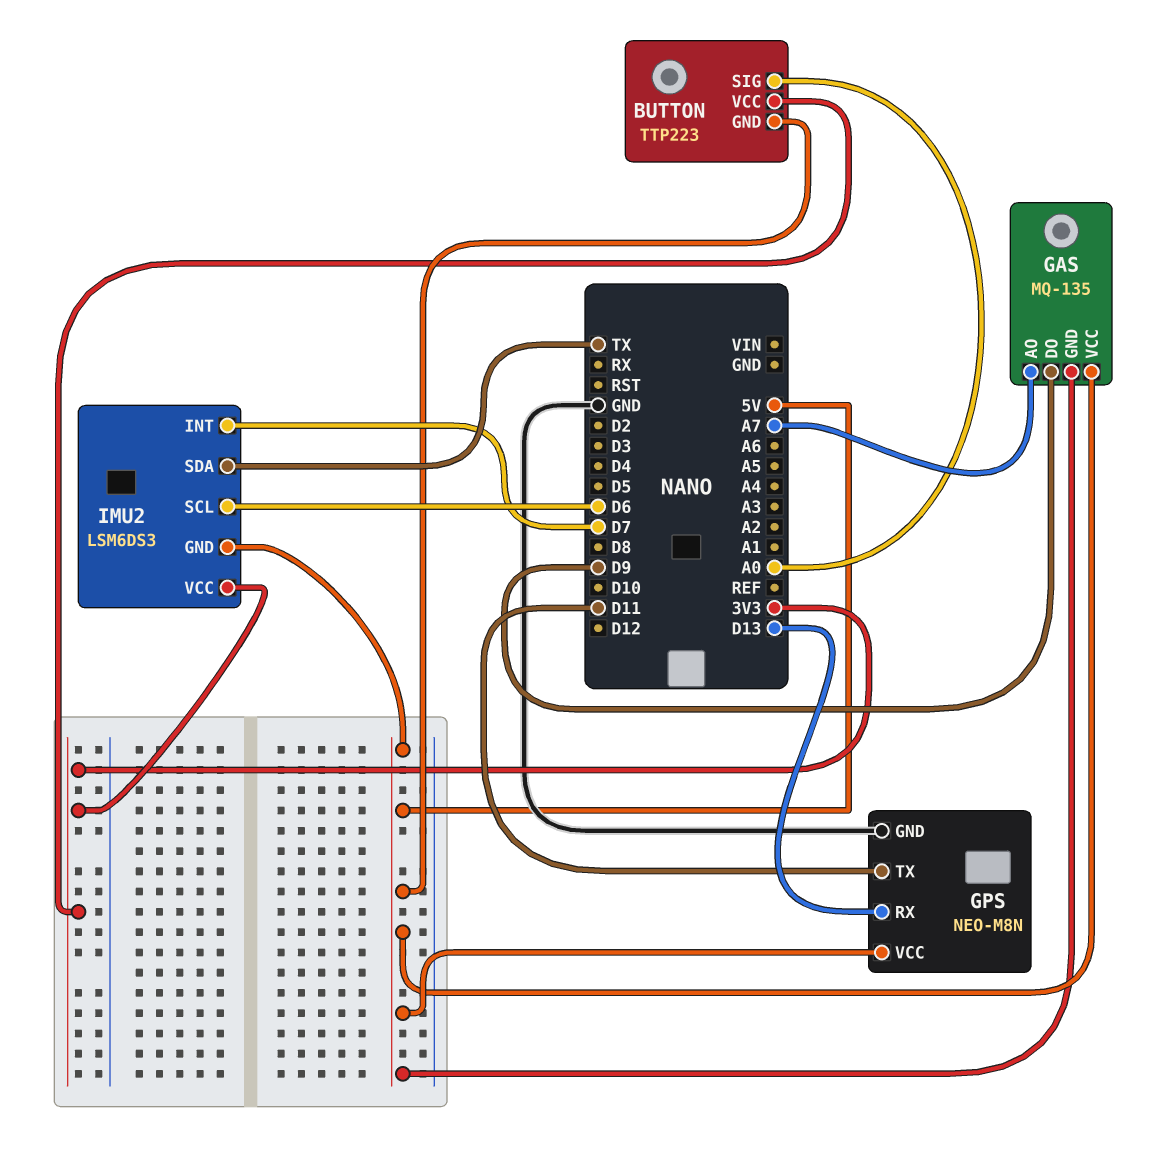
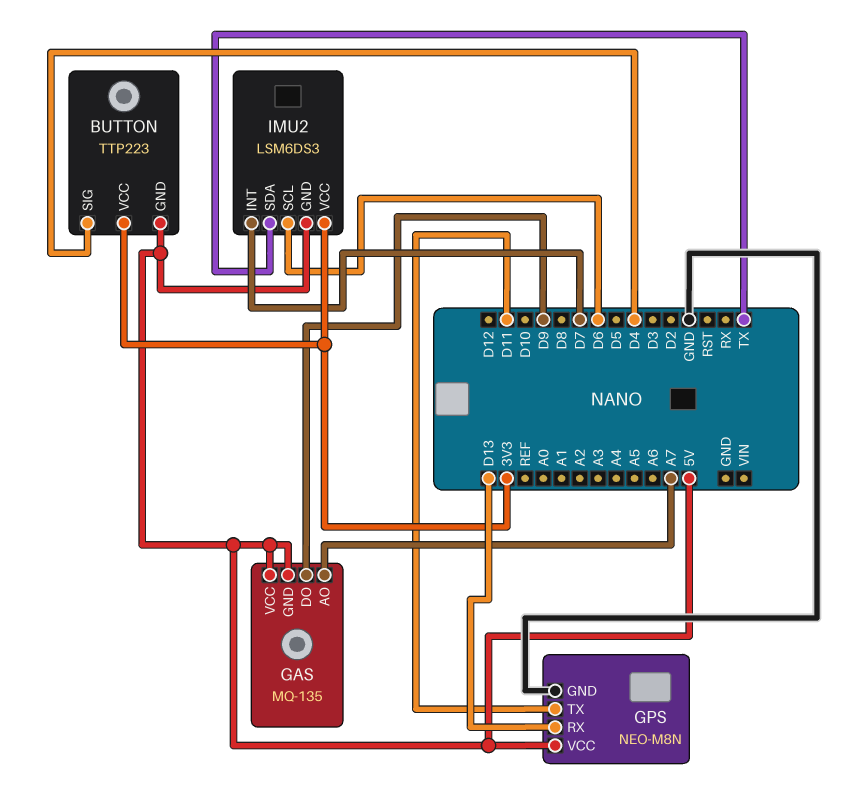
BUTTON pin SIG: A0 -> D4

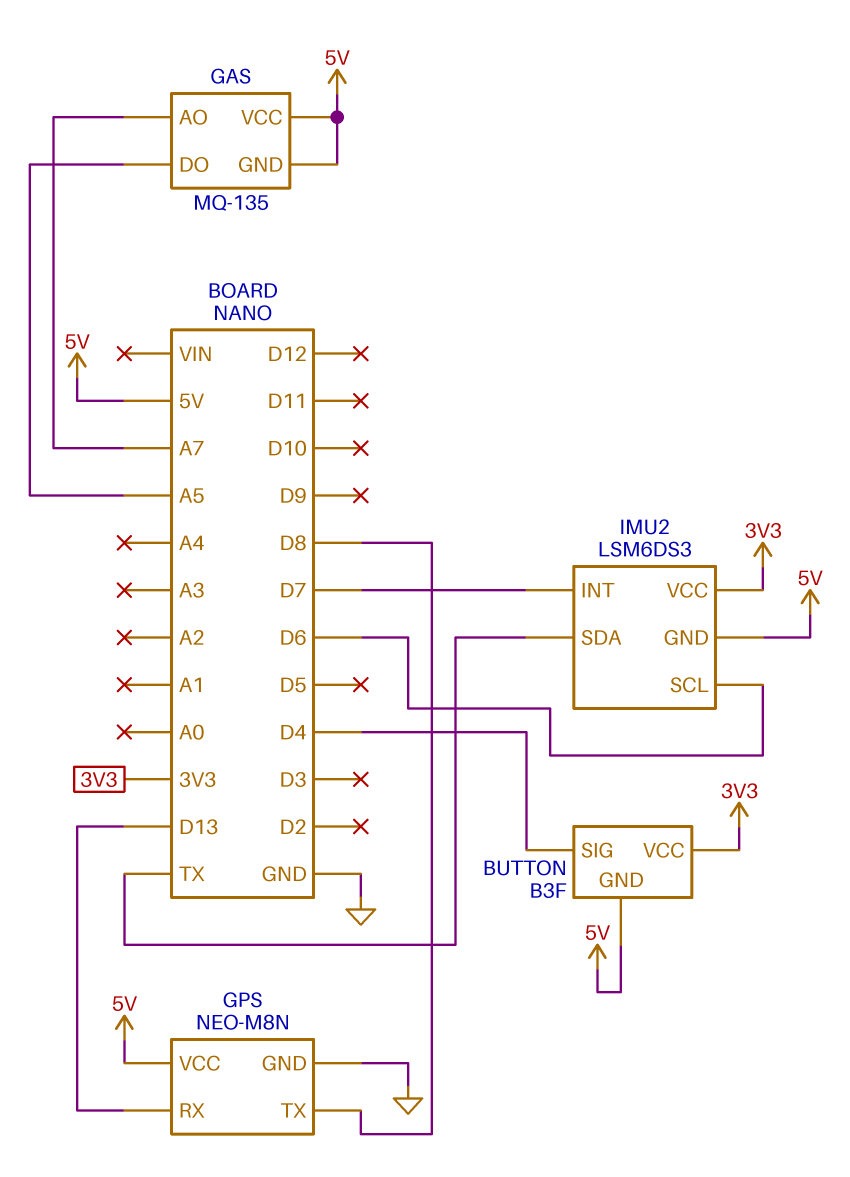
BUTTON: TTP223 -> B3F
GAS pin DO: D9 -> A5
GPS pin TX: D11 -> D8

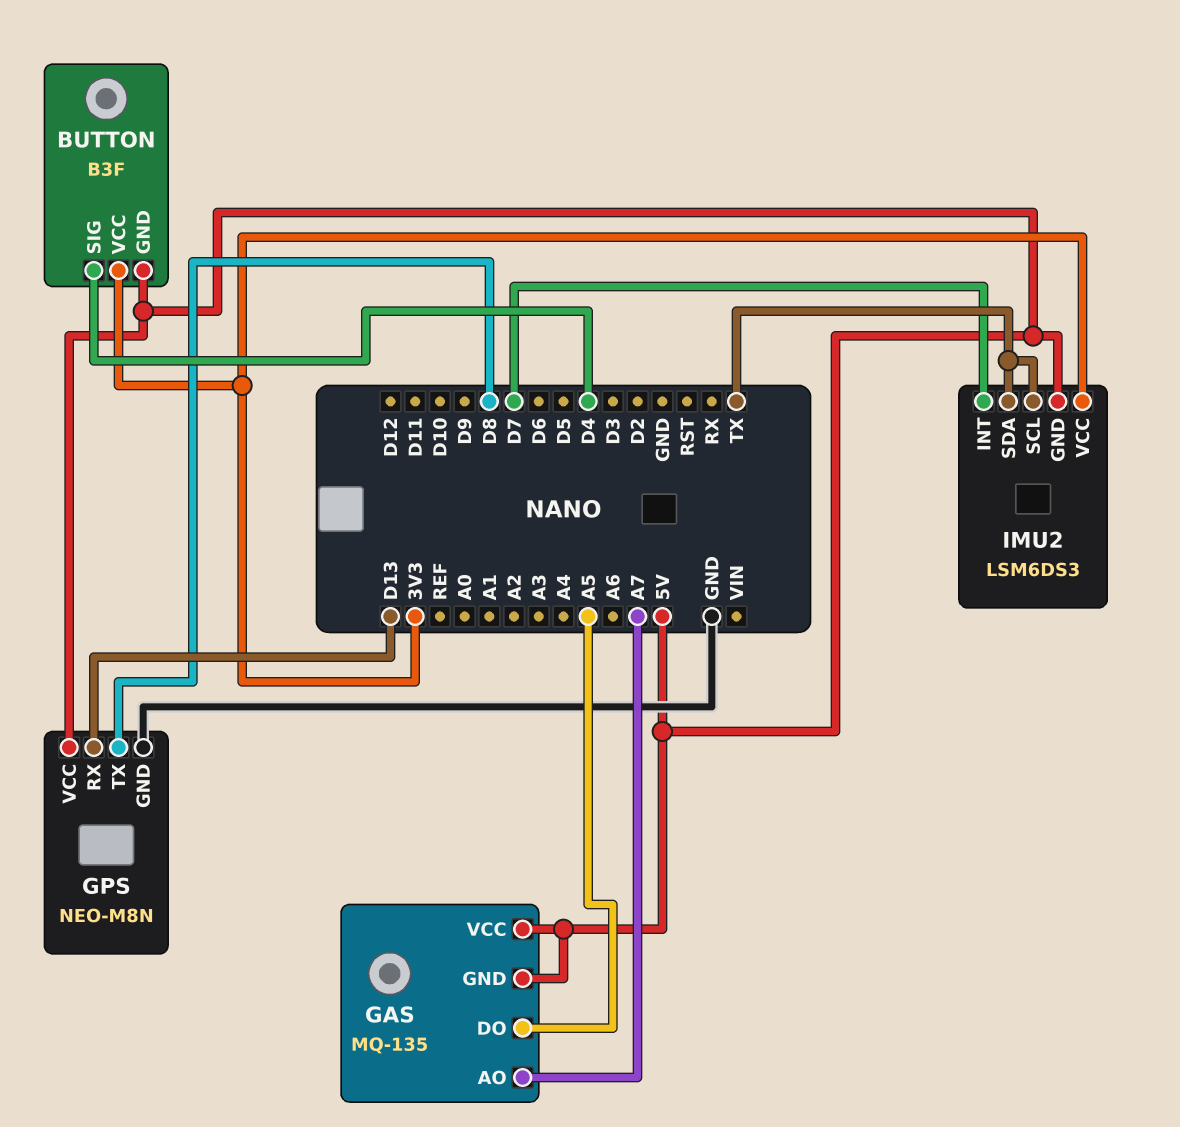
IMU2 pin SCL: D6 -> TX

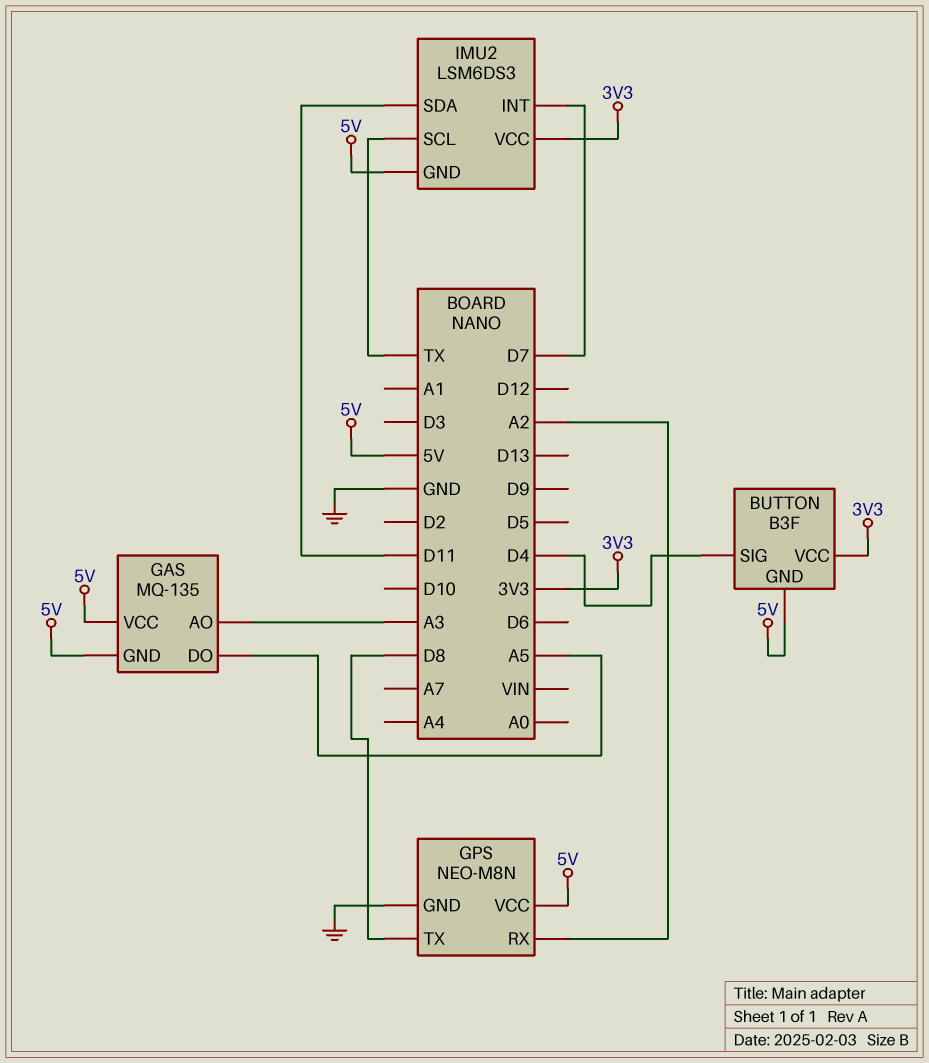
GAS pin AO: A7 -> A3
GPS pin RX: D13 -> A2
IMU2 pin SDA: TX -> D11

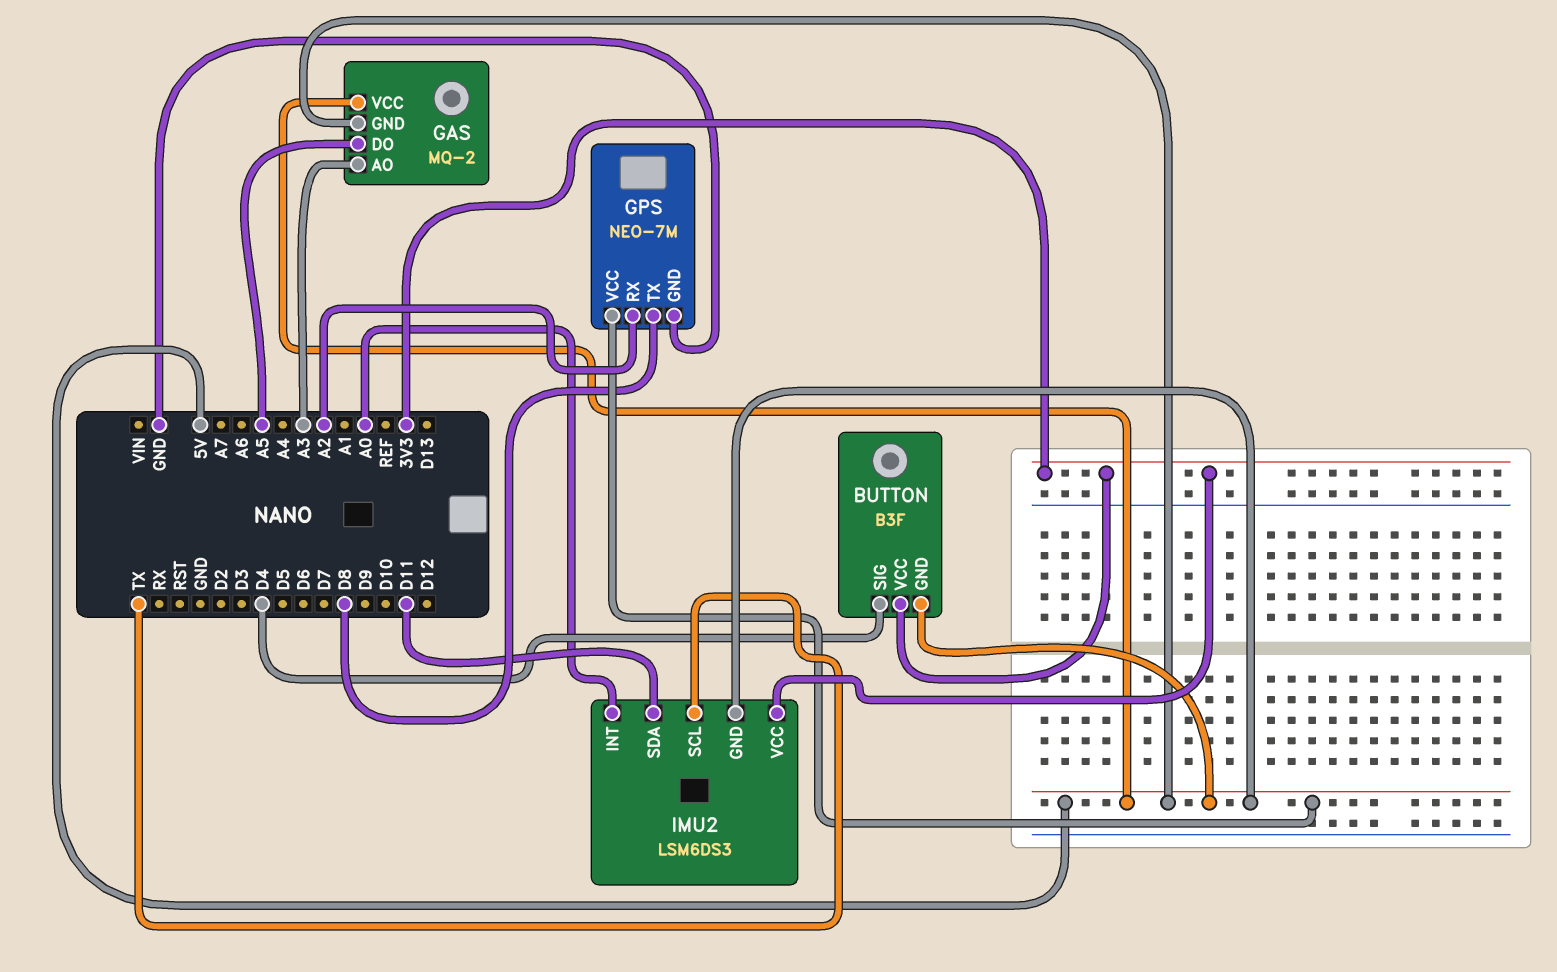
GAS: MQ-135 -> MQ-2
GPS: NEO-M8N -> NEO-7M
IMU2 pin INT: D7 -> A0

